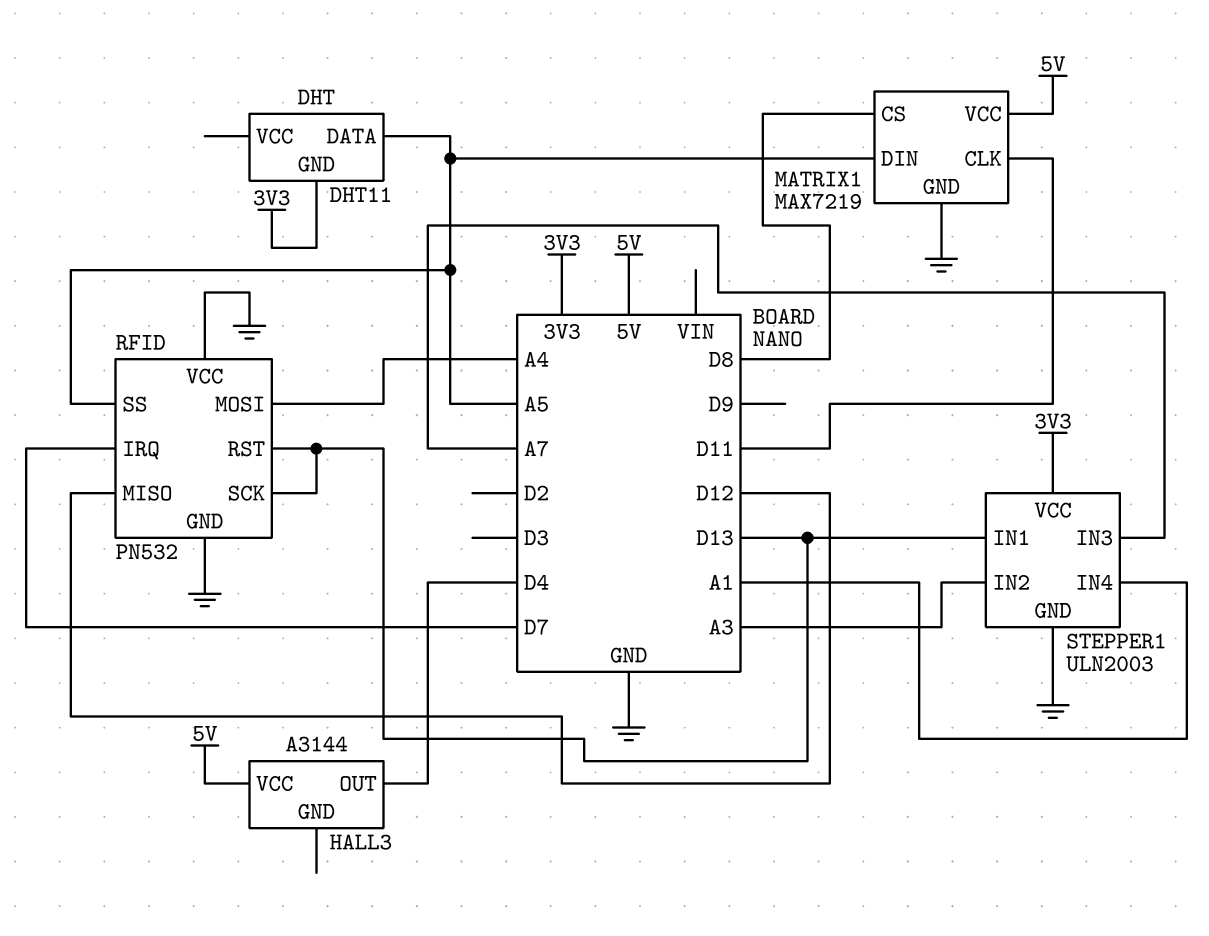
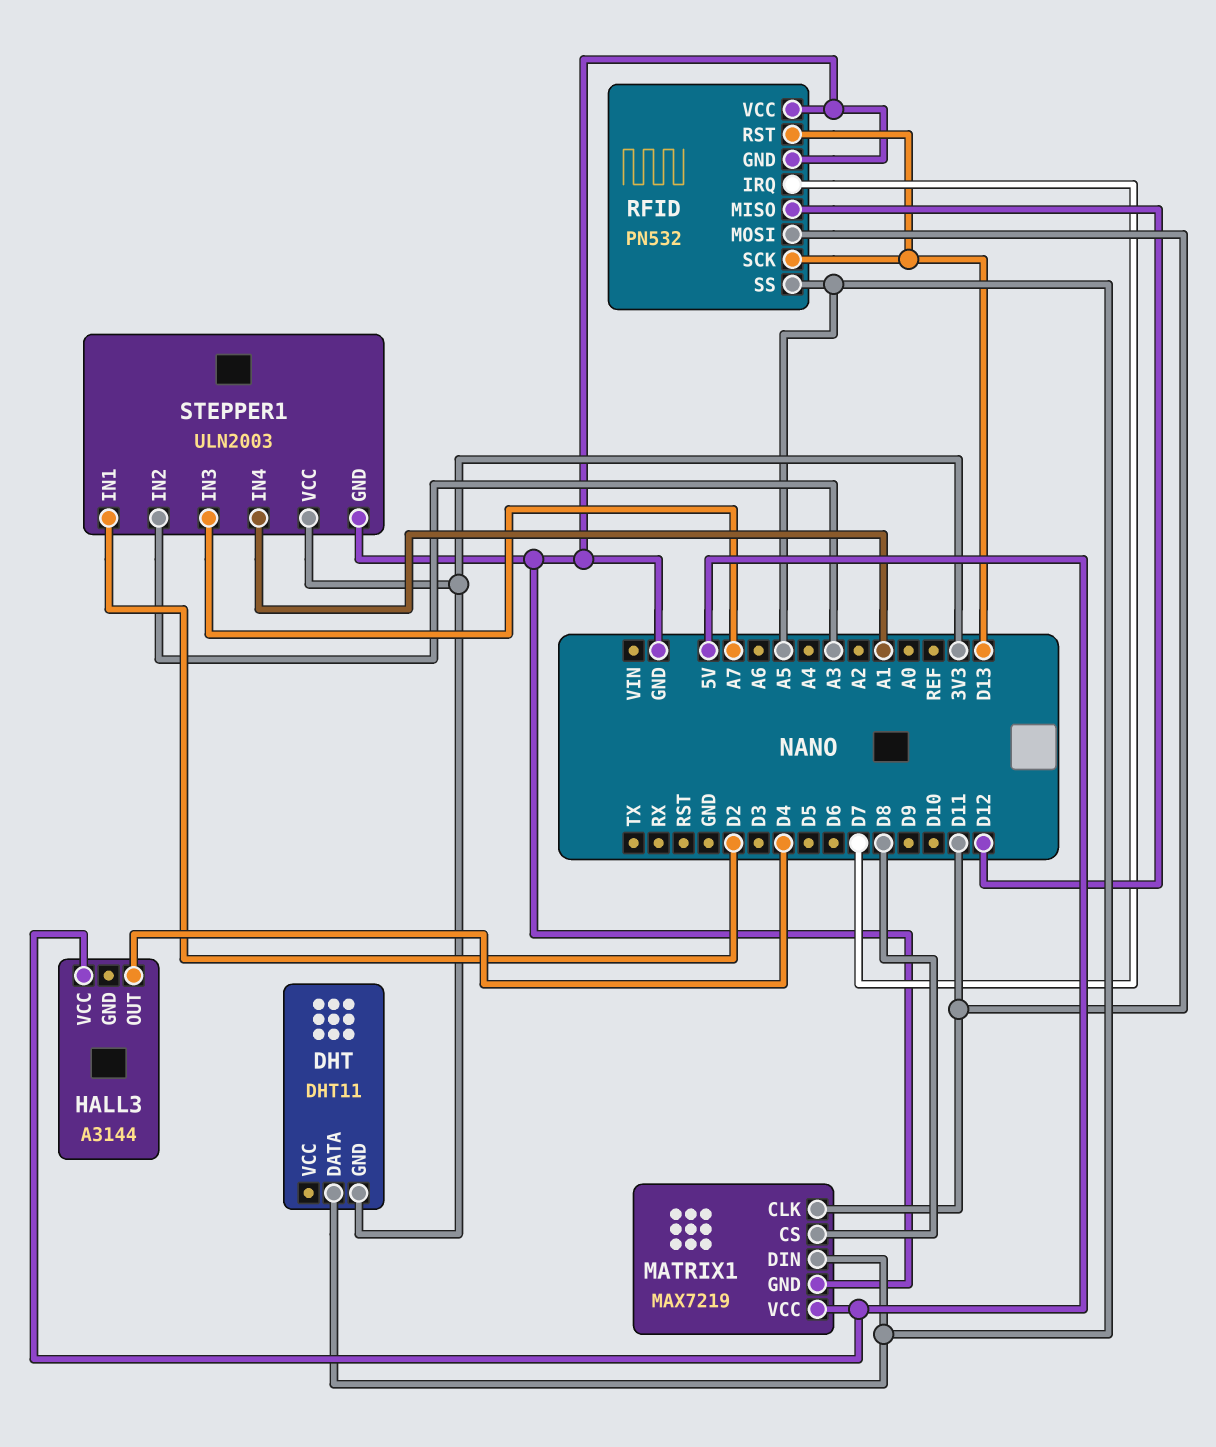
RFID pin MOSI: A4 -> D11
STEPPER1 pin IN1: D13 -> D2

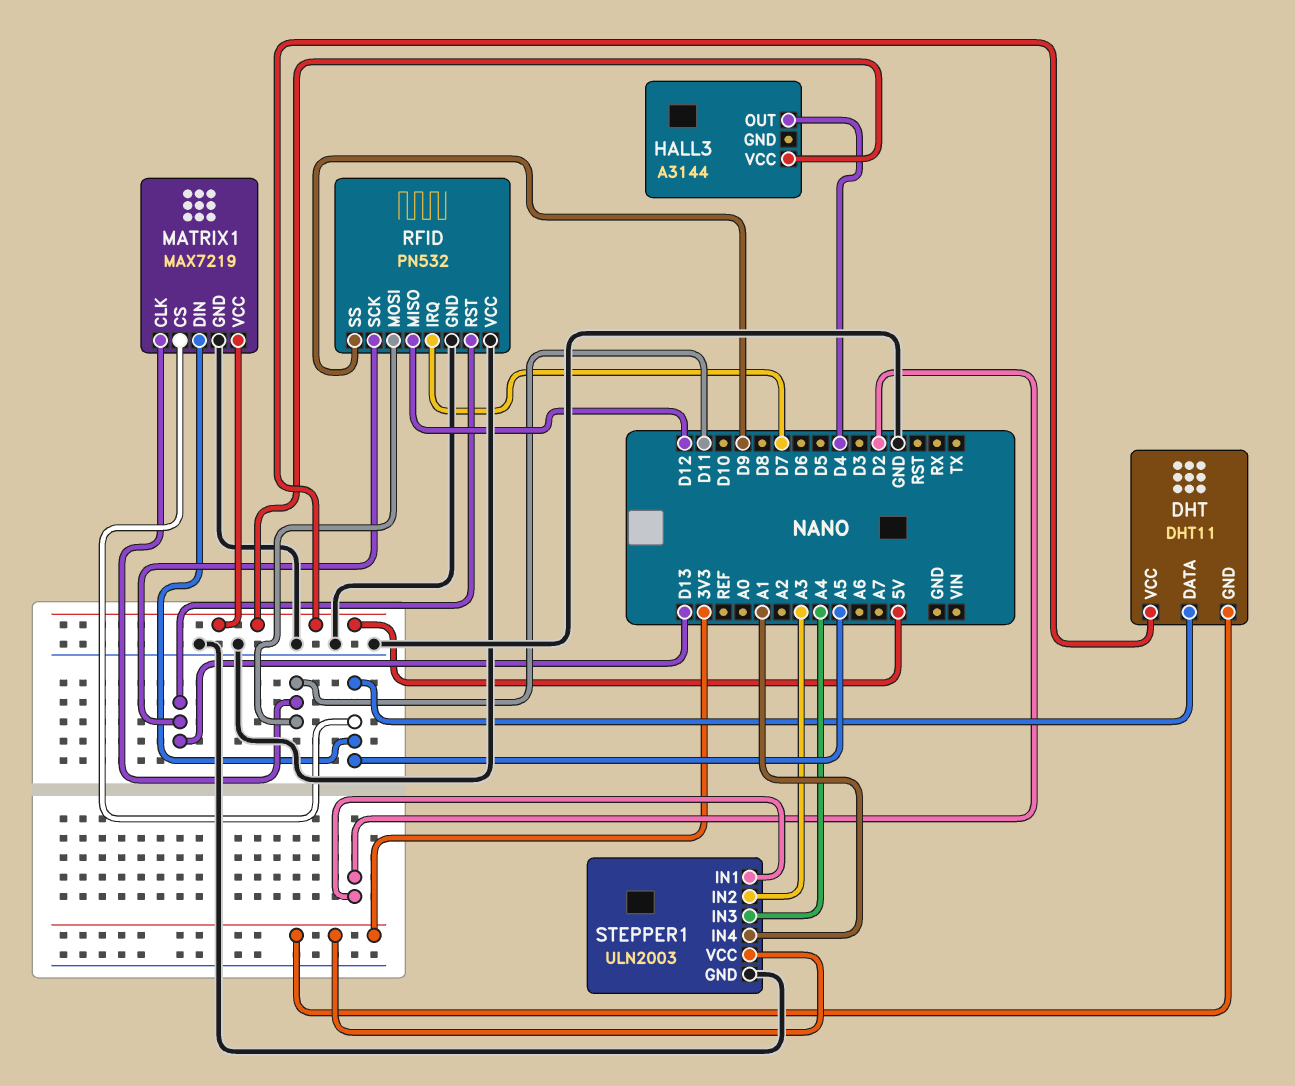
DHT pin VCC: none -> 5V
MATRIX1 pin CS: D8 -> A5
RFID pin SS: A5 -> D9
STEPPER1 pin IN3: A7 -> A4

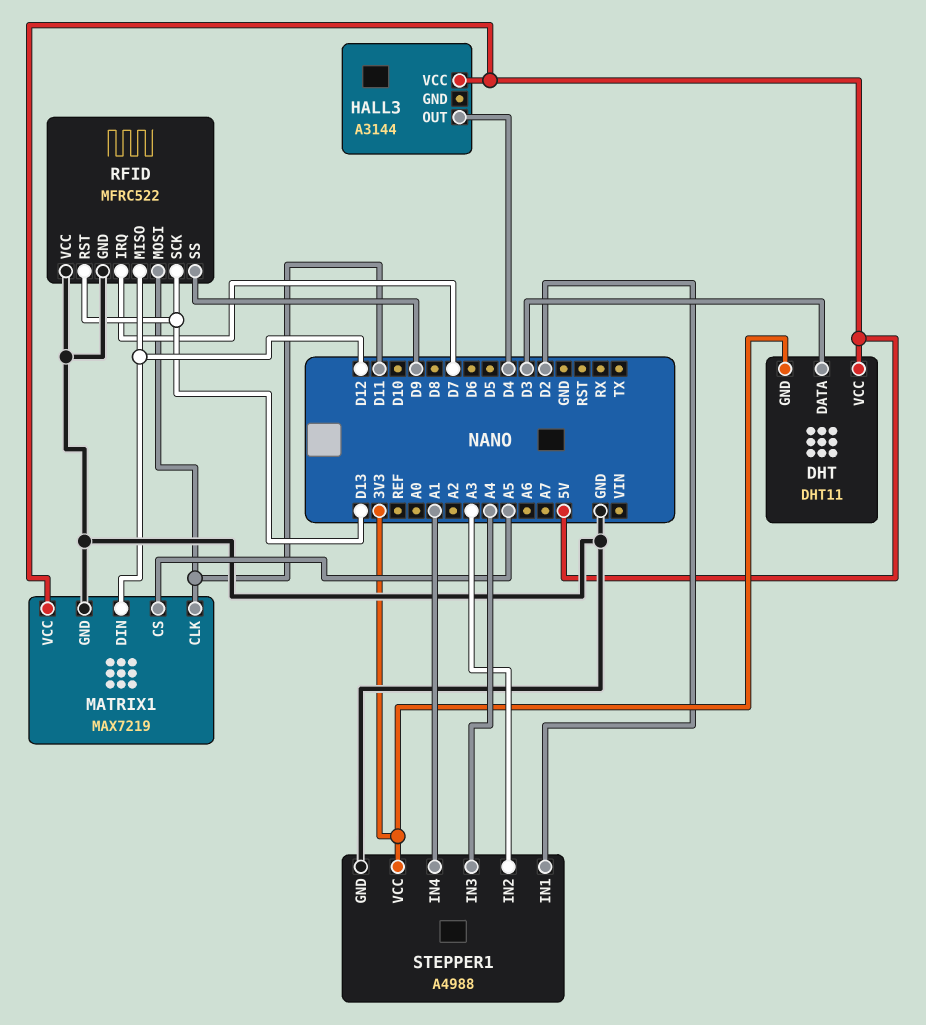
DHT pin DATA: A5 -> D3
MATRIX1 pin DIN: A5 -> D12
RFID: PN532 -> MFRC522
STEPPER1: ULN2003 -> A4988

